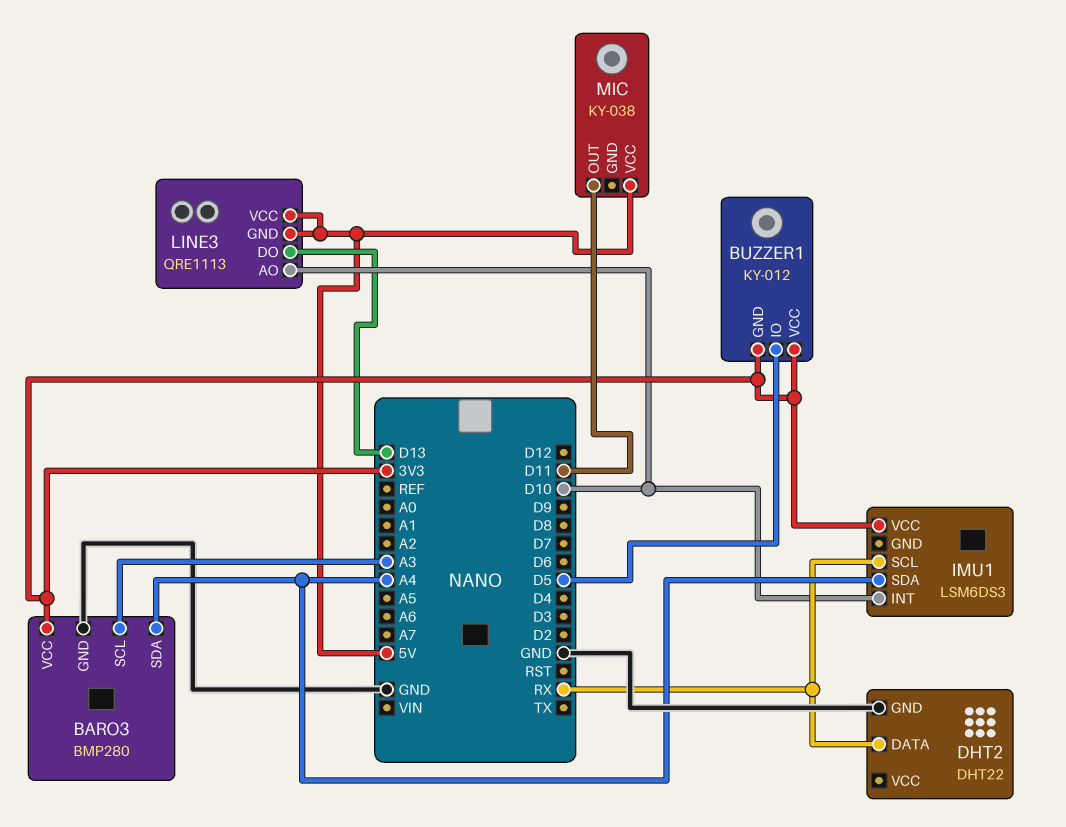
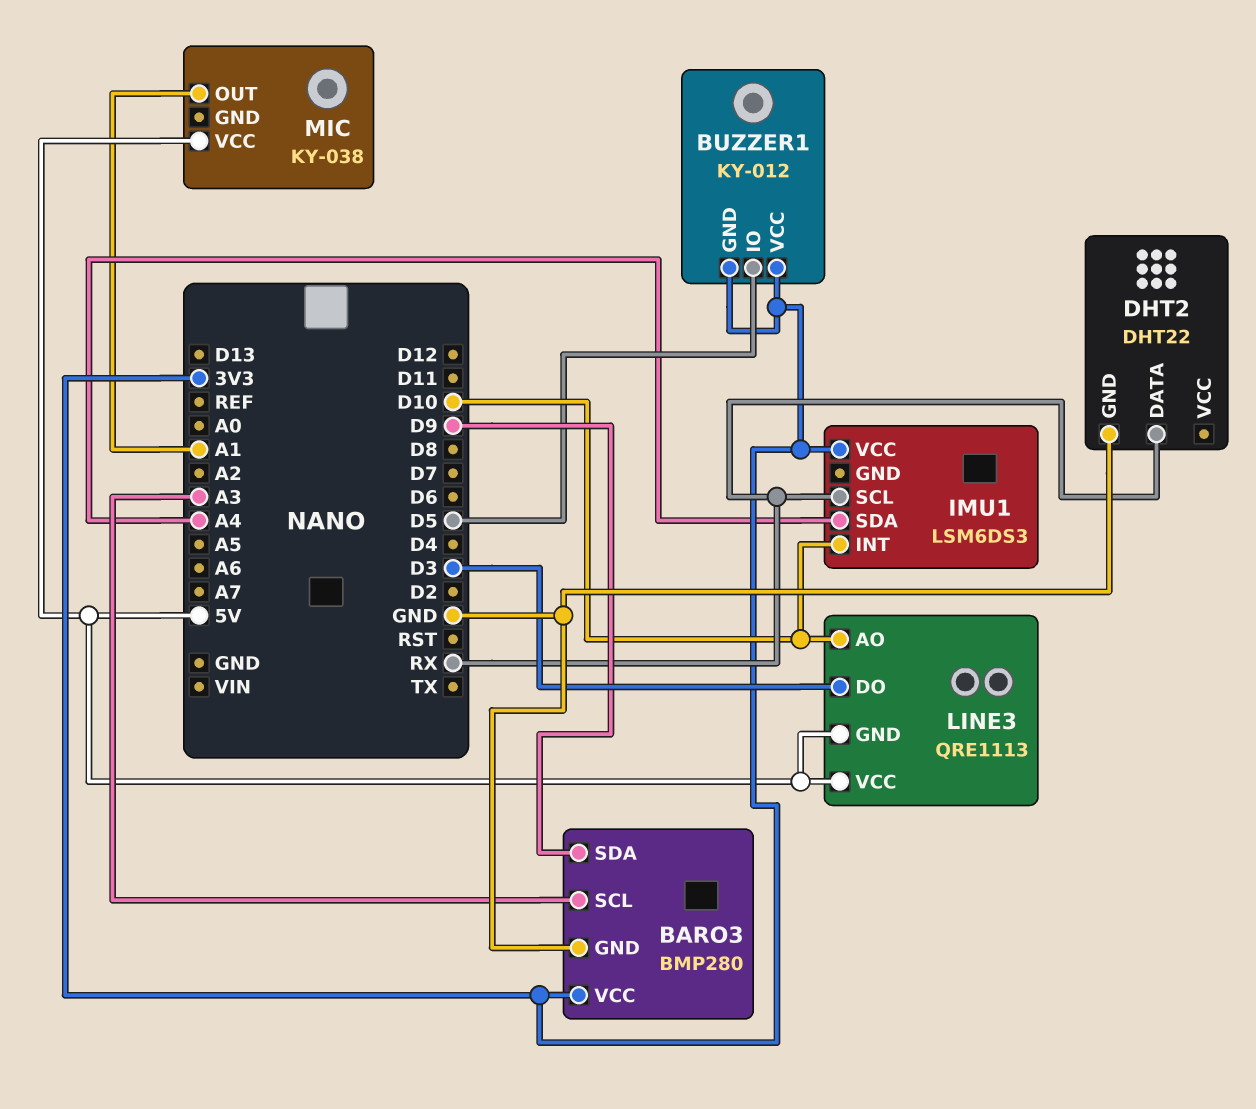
BARO3 pin SDA: A4 -> D9
LINE3 pin DO: D13 -> D3
MIC pin OUT: D11 -> A1

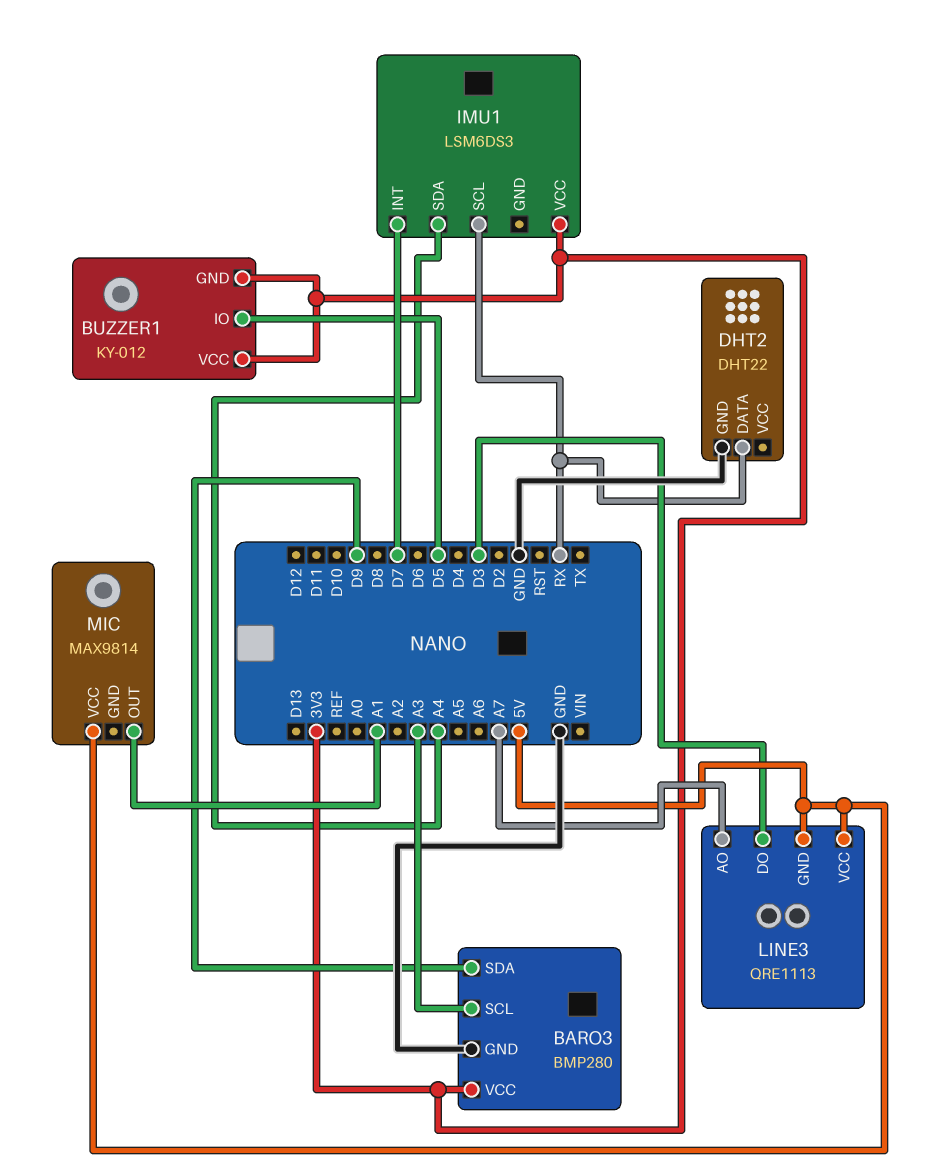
IMU1 pin INT: D10 -> D7
LINE3 pin AO: D10 -> A7
MIC: KY-038 -> MAX9814

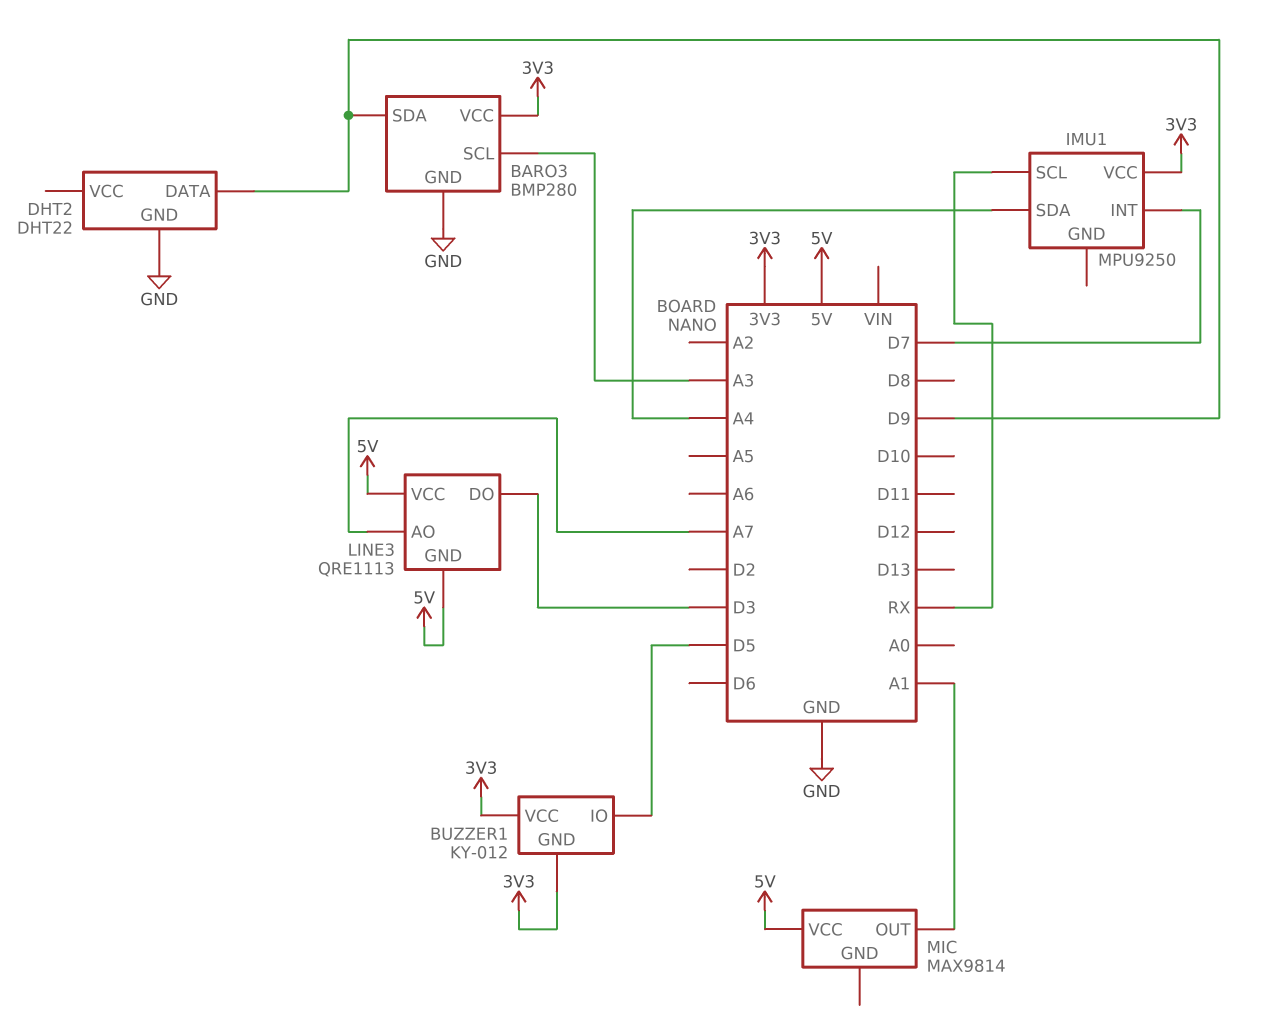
DHT2 pin DATA: RX -> D9
IMU1: LSM6DS3 -> MPU9250

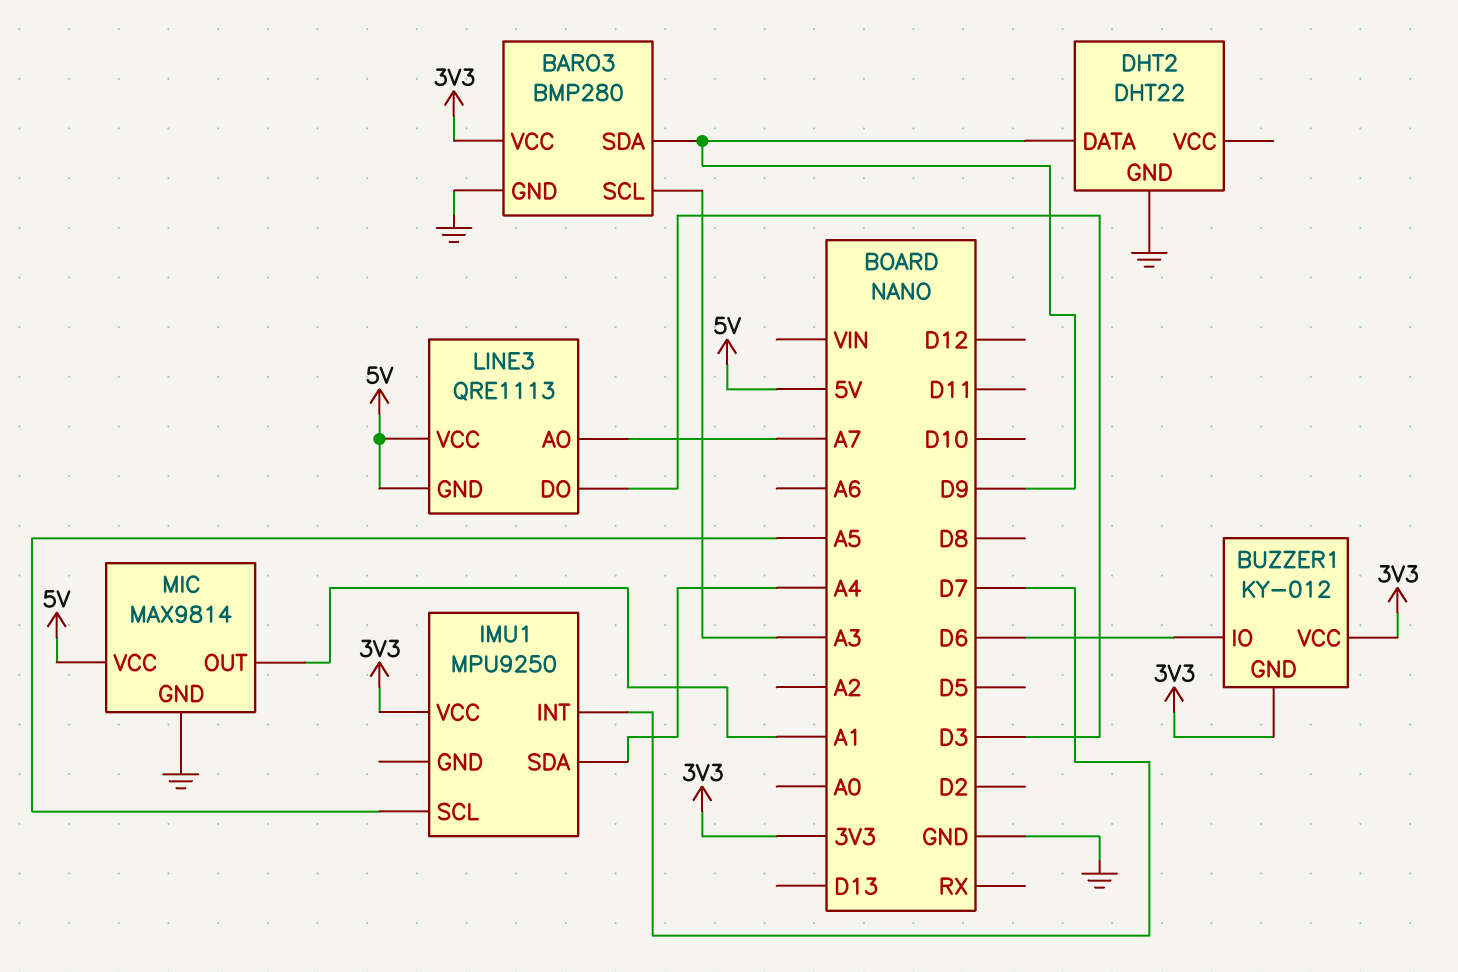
BUZZER1 pin IO: D5 -> D6
IMU1 pin SCL: RX -> A5
MIC pin GND: none -> GND

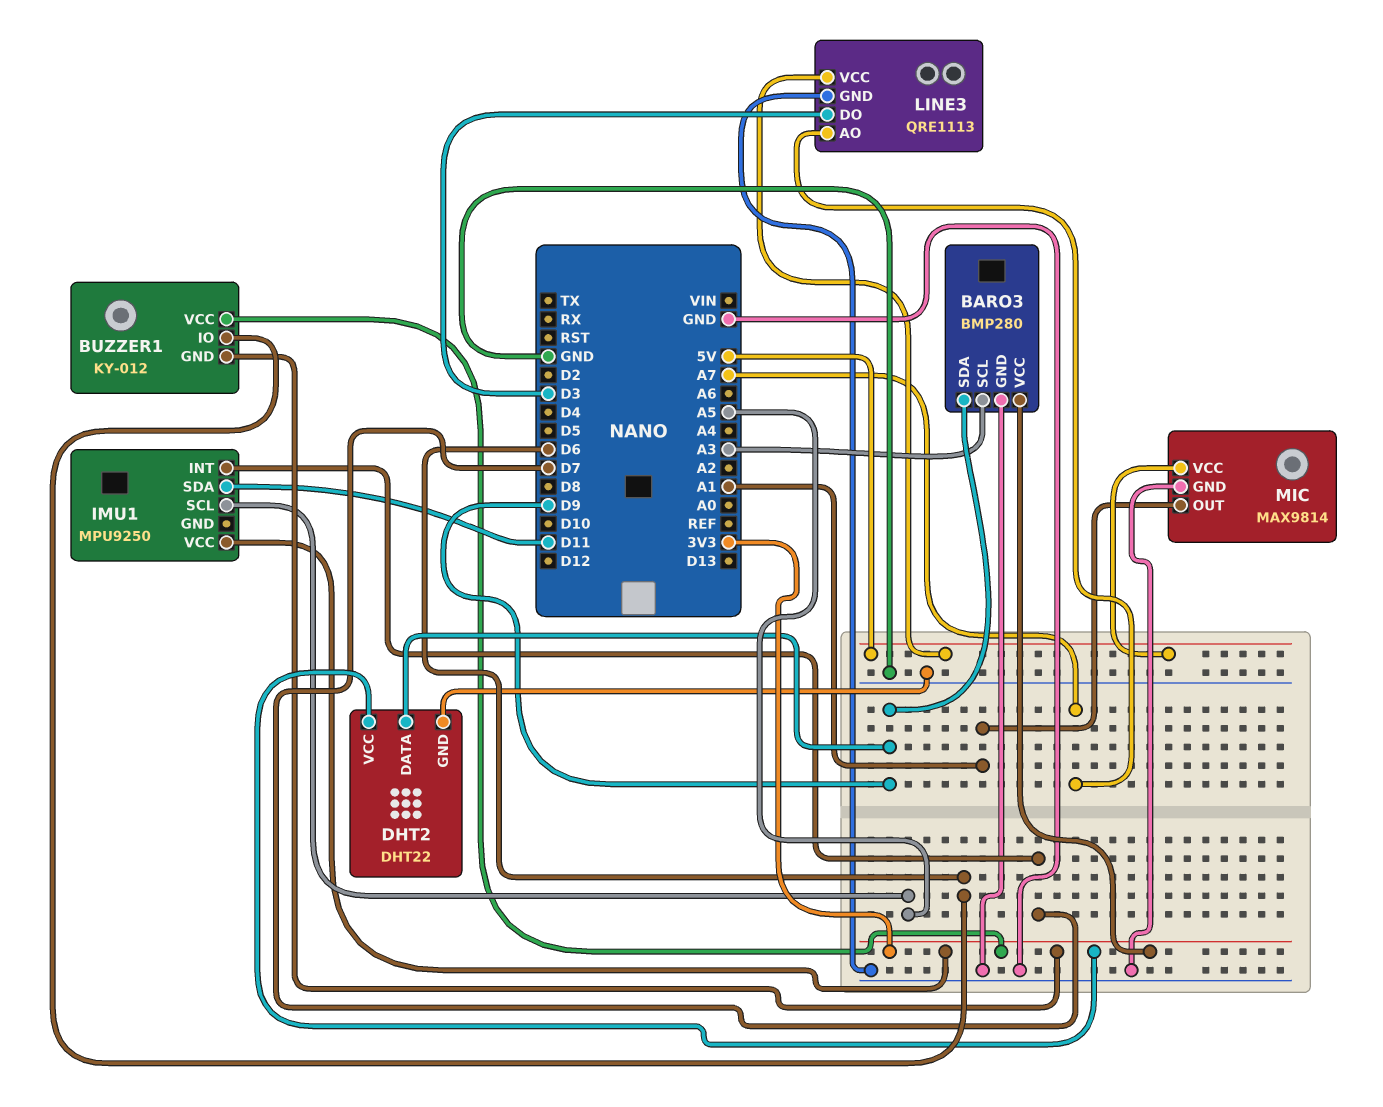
DHT2 pin VCC: none -> 3V3
IMU1 pin SDA: A4 -> D11
LINE3 pin GND: 5V -> GND

